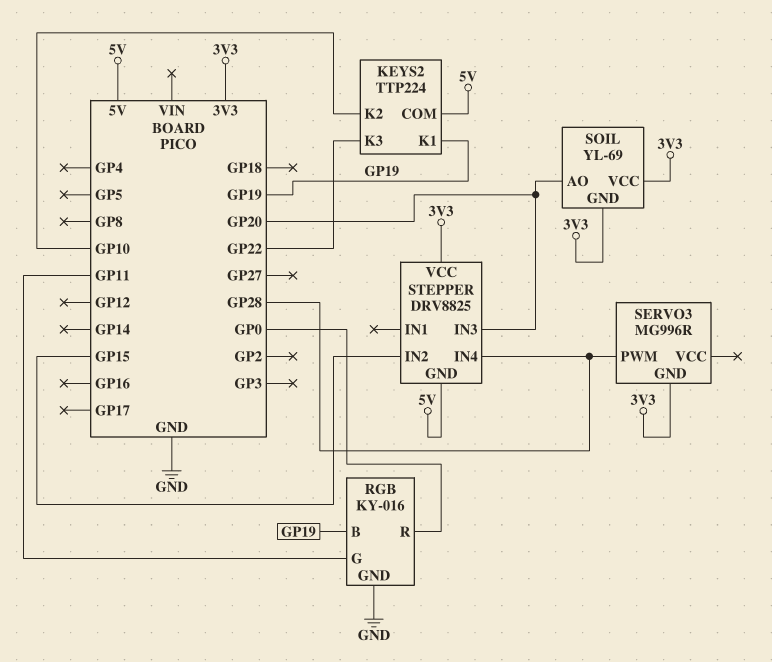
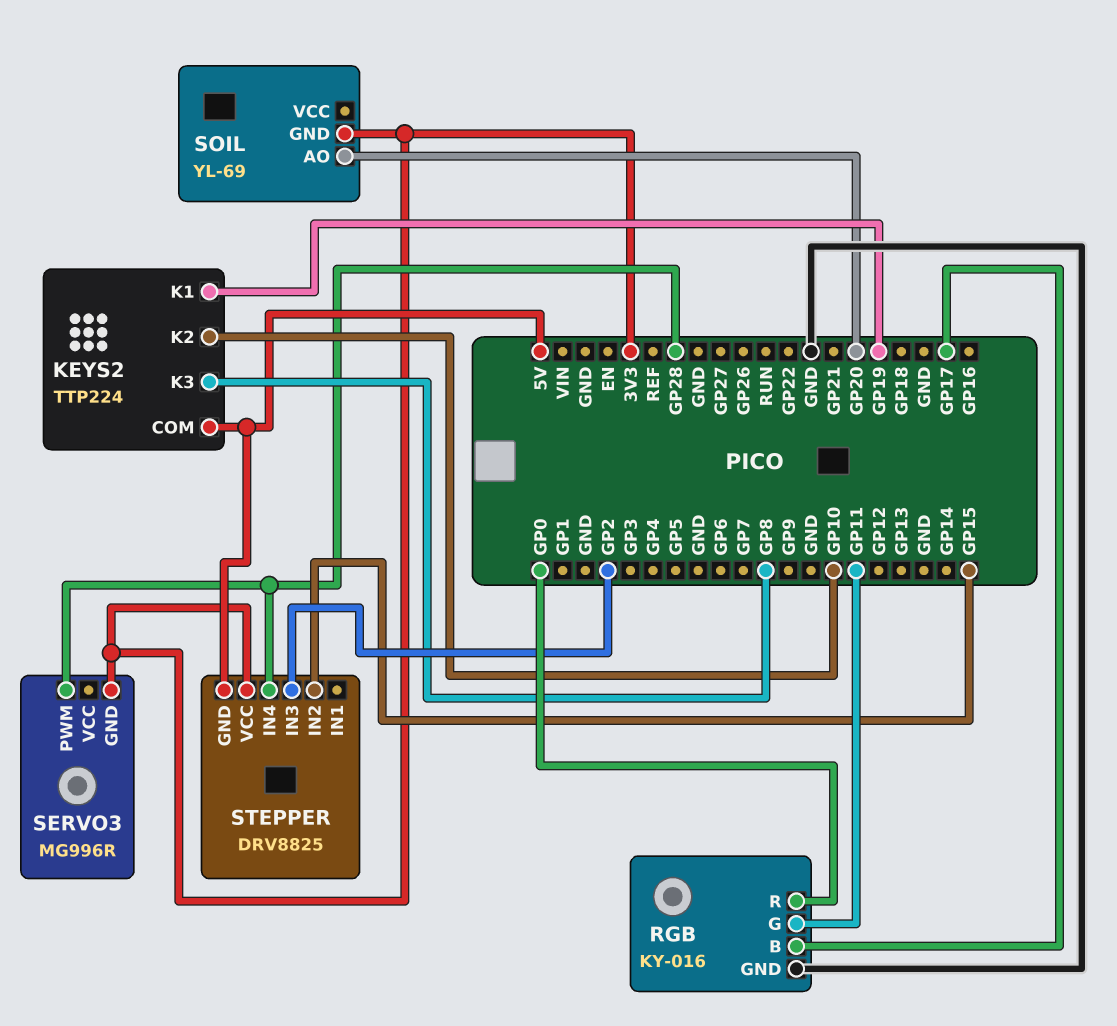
KEYS2 pin K3: GP22 -> GP8
RGB pin B: GP19 -> GP17
SOIL pin VCC: 3V3 -> none
STEPPER pin IN3: GP20 -> GP2

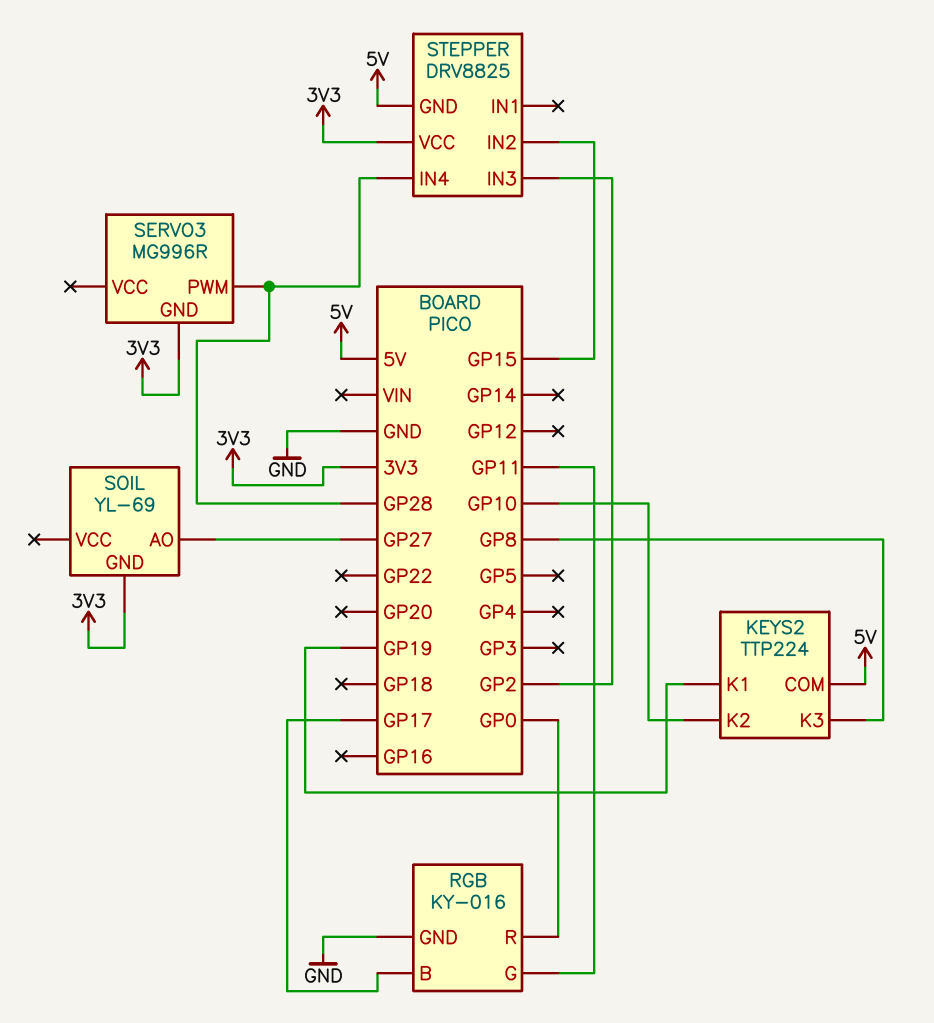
SOIL pin AO: GP20 -> GP27

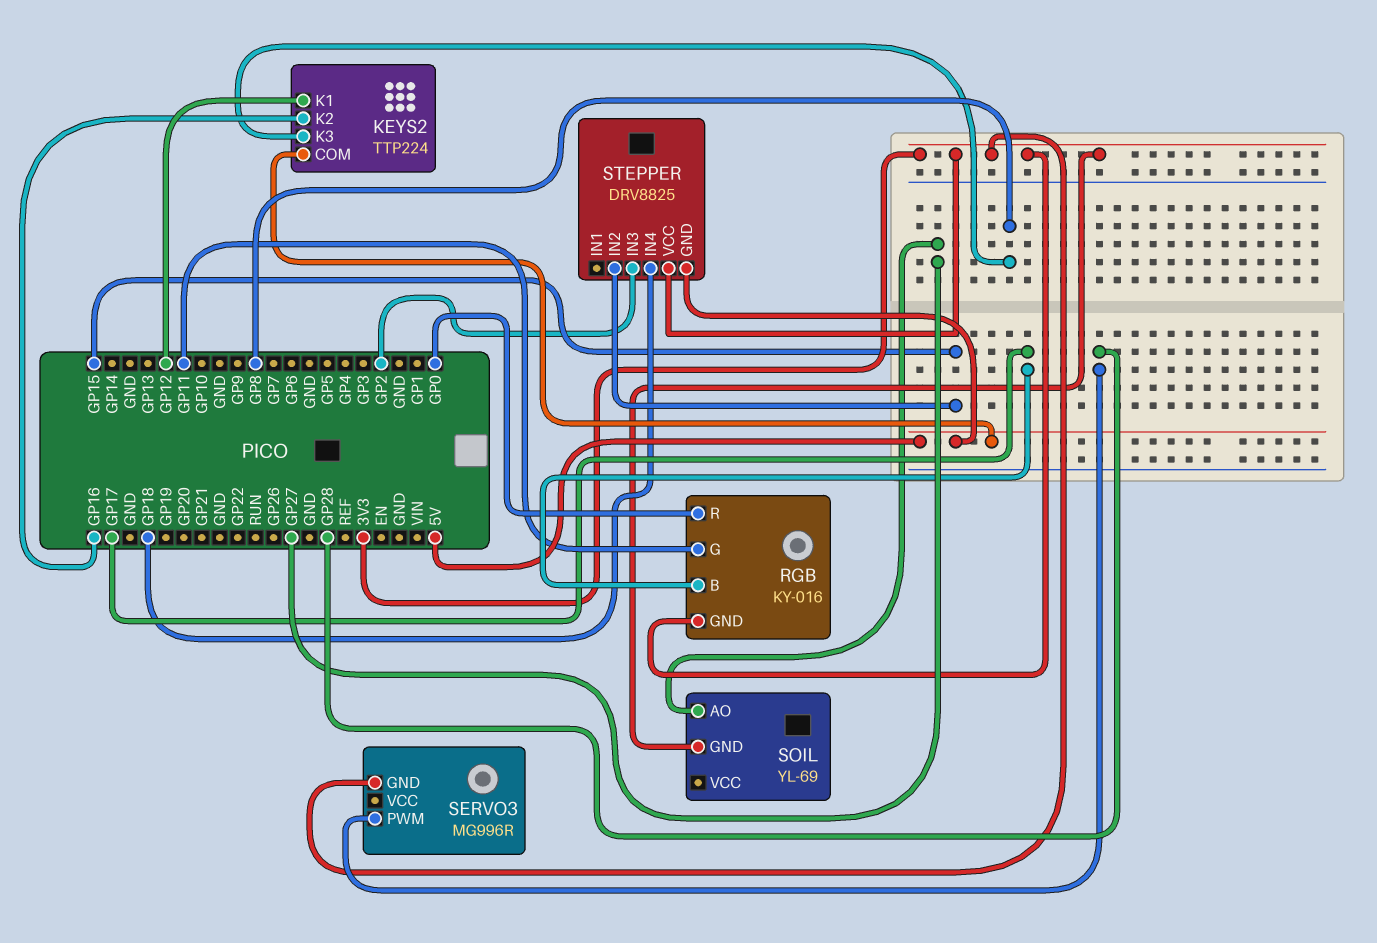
KEYS2 pin K1: GP19 -> GP12
KEYS2 pin K2: GP10 -> GP16
RGB pin GND: GND -> 3V3
STEPPER pin IN4: GP28 -> GP18

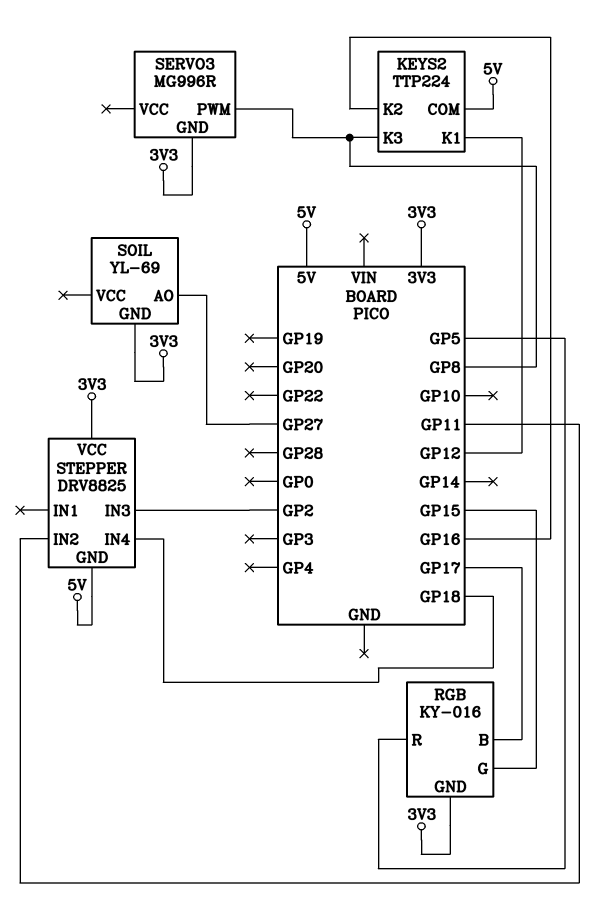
RGB pin G: GP11 -> GP15
RGB pin R: GP0 -> GP5
SERVO3 pin PWM: GP28 -> GP8
STEPPER pin IN2: GP15 -> GP11

